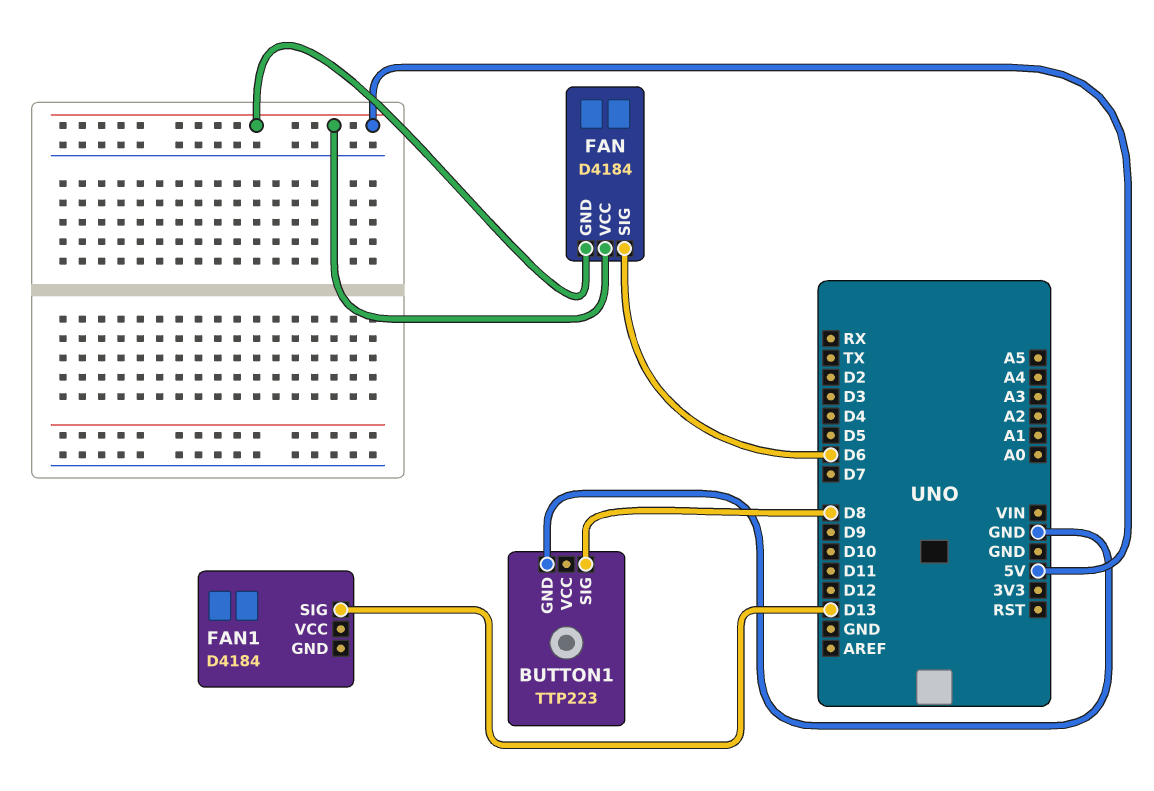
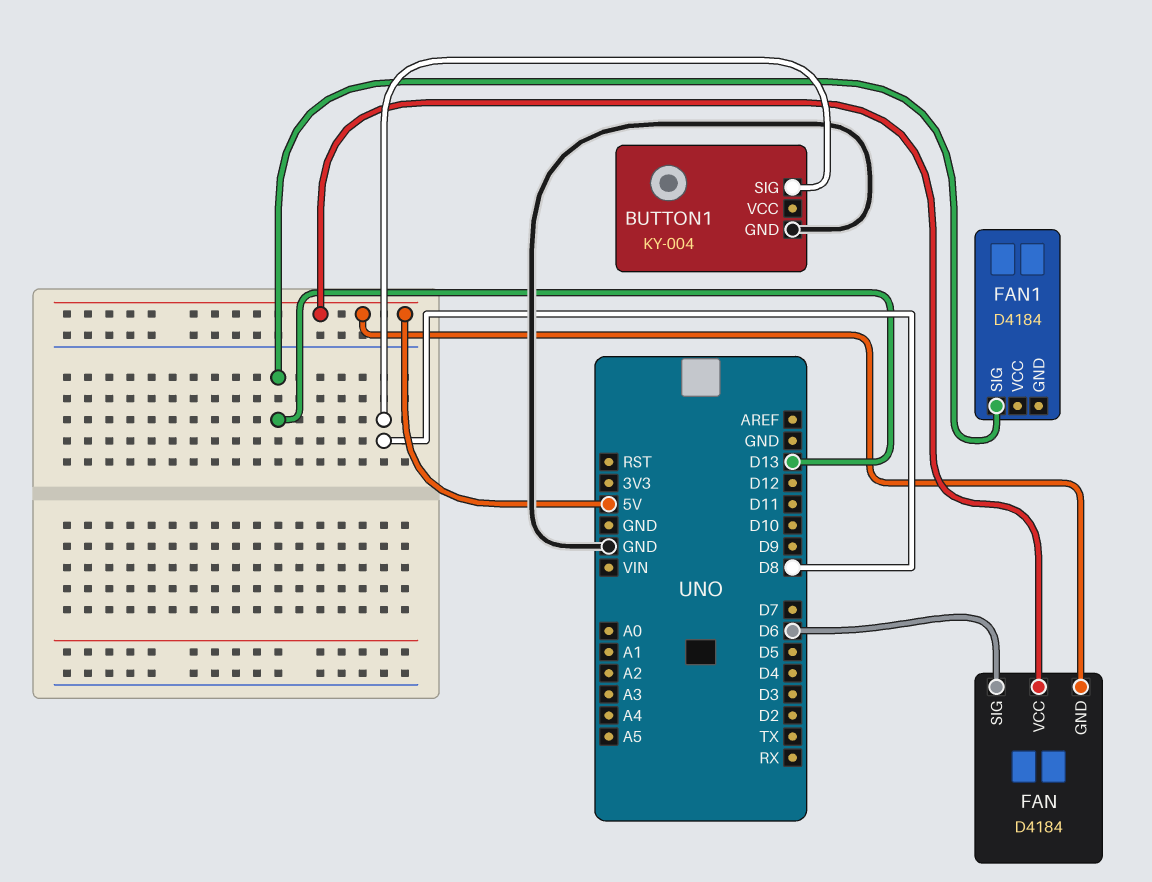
BUTTON1: TTP223 -> KY-004

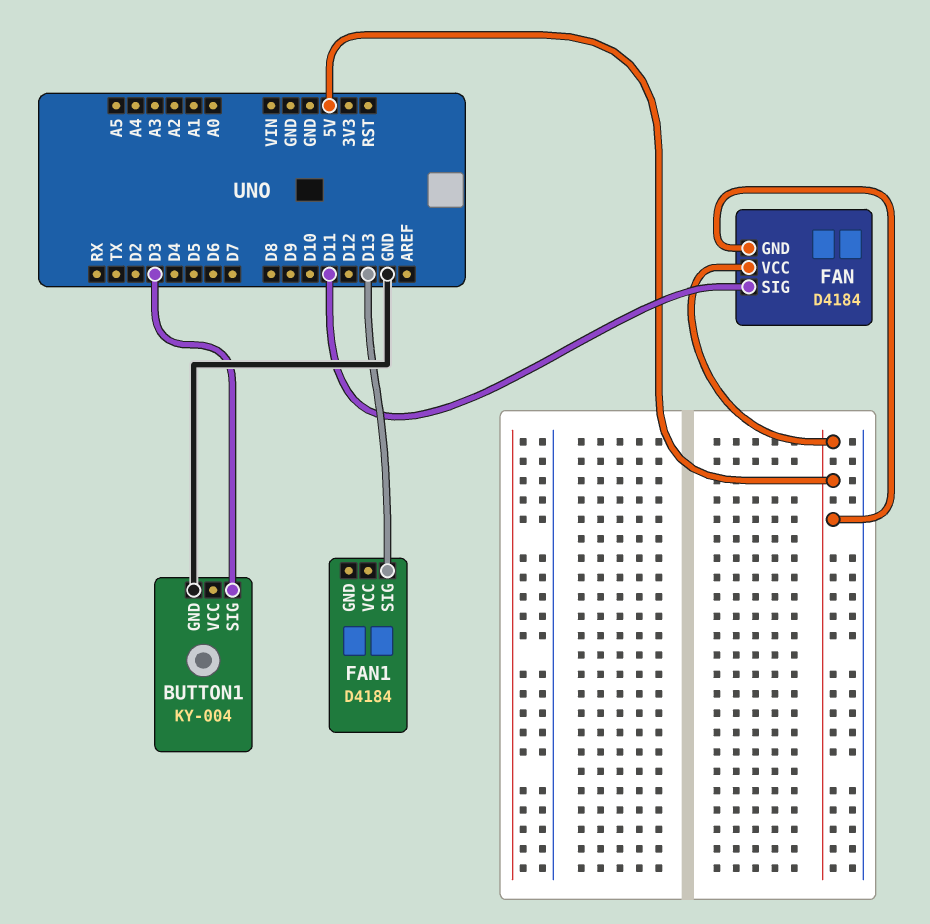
BUTTON1 pin SIG: D8 -> D3
FAN pin SIG: D6 -> D11

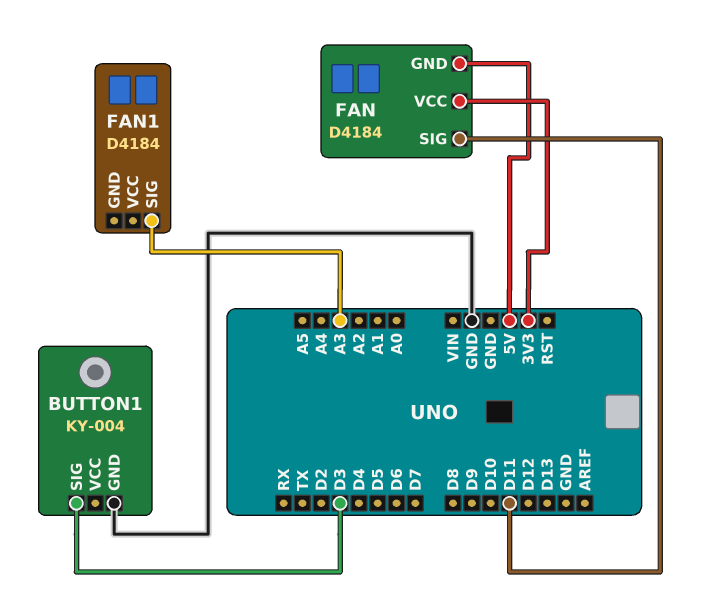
FAN pin VCC: 5V -> 3V3
FAN1 pin SIG: D13 -> A3

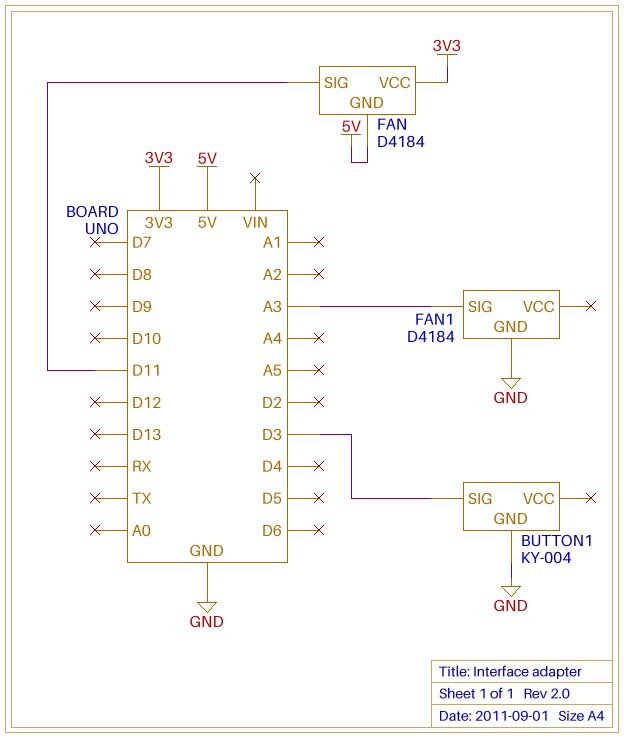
FAN1 pin GND: none -> GND

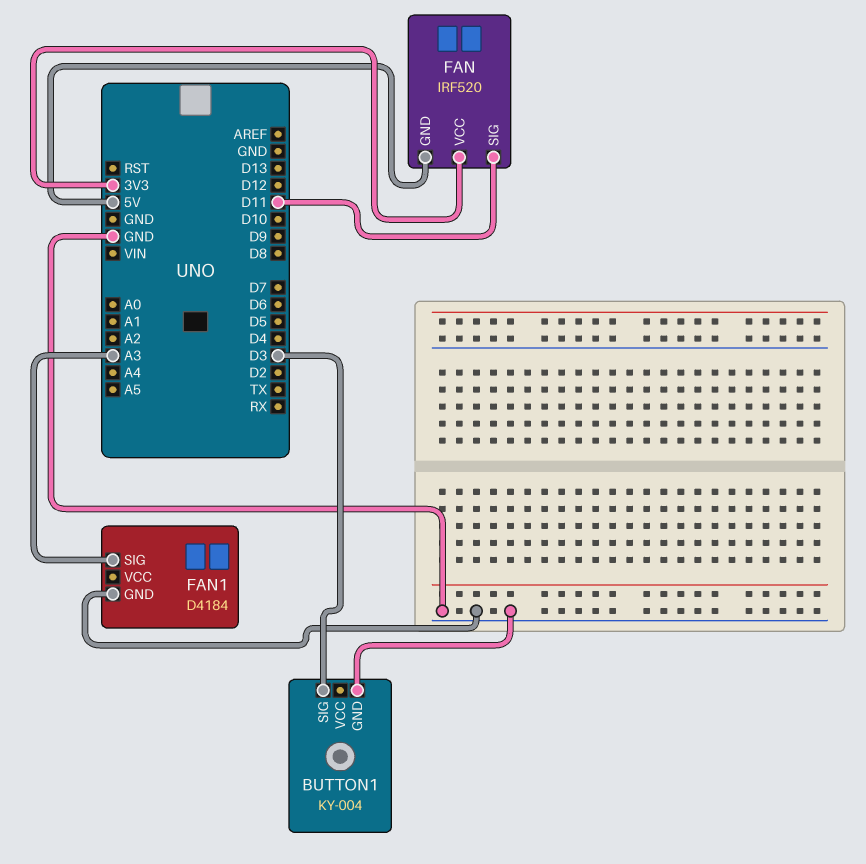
FAN: D4184 -> IRF520

